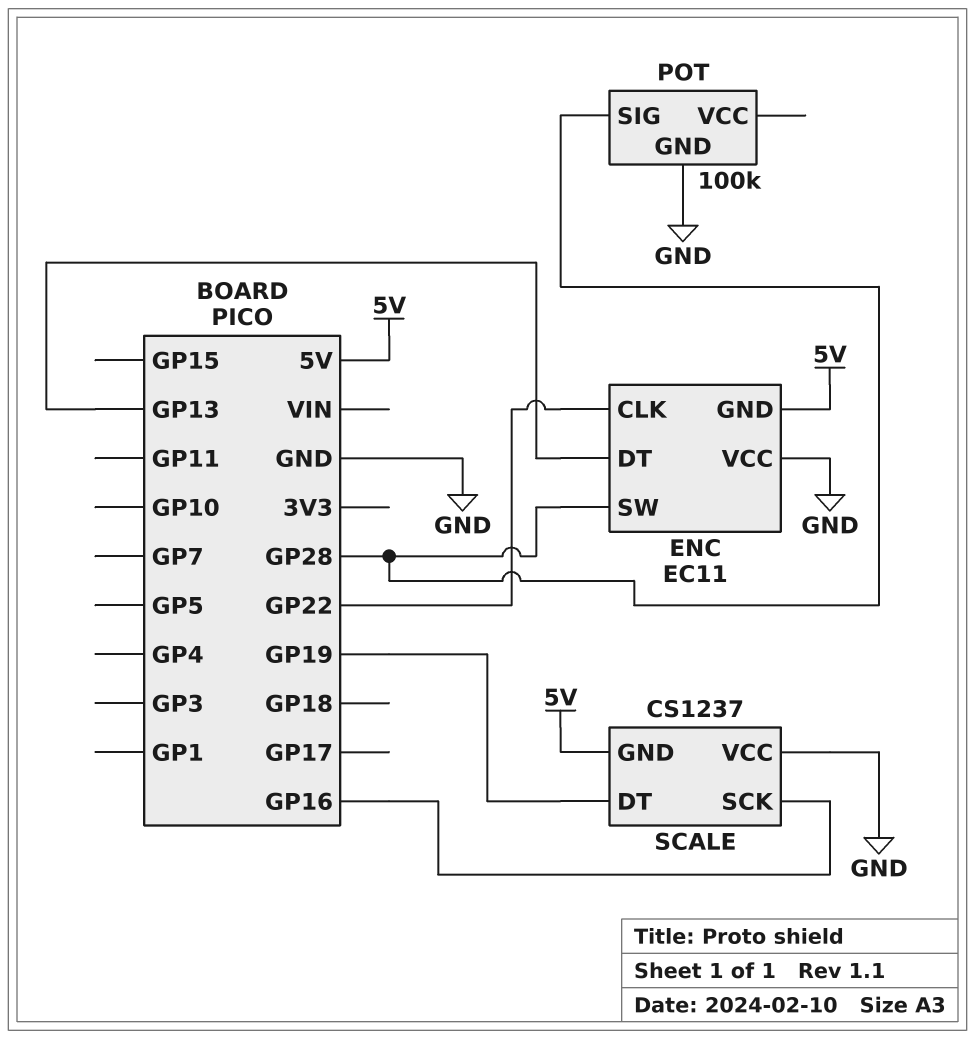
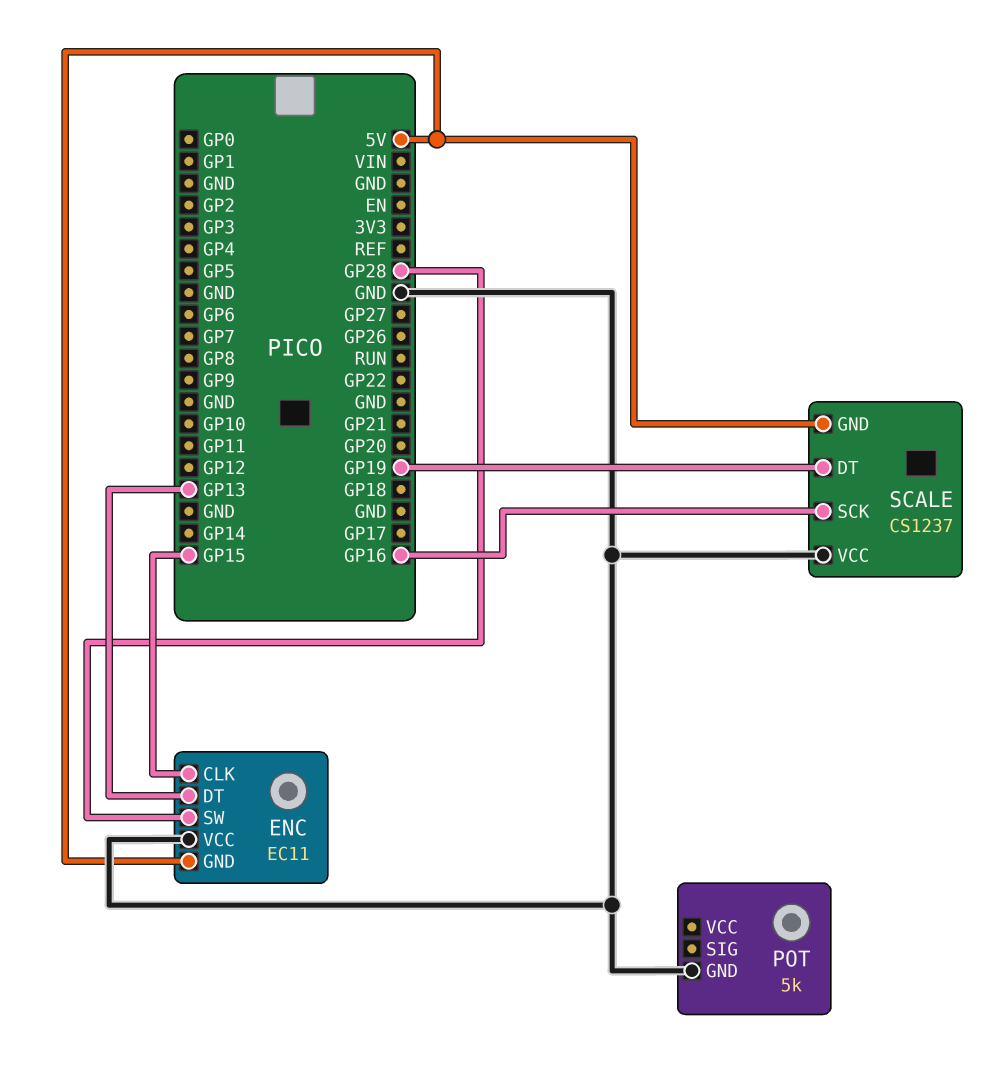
ENC pin CLK: GP22 -> GP15
POT: 100k -> 5k
POT pin SIG: GP28 -> none

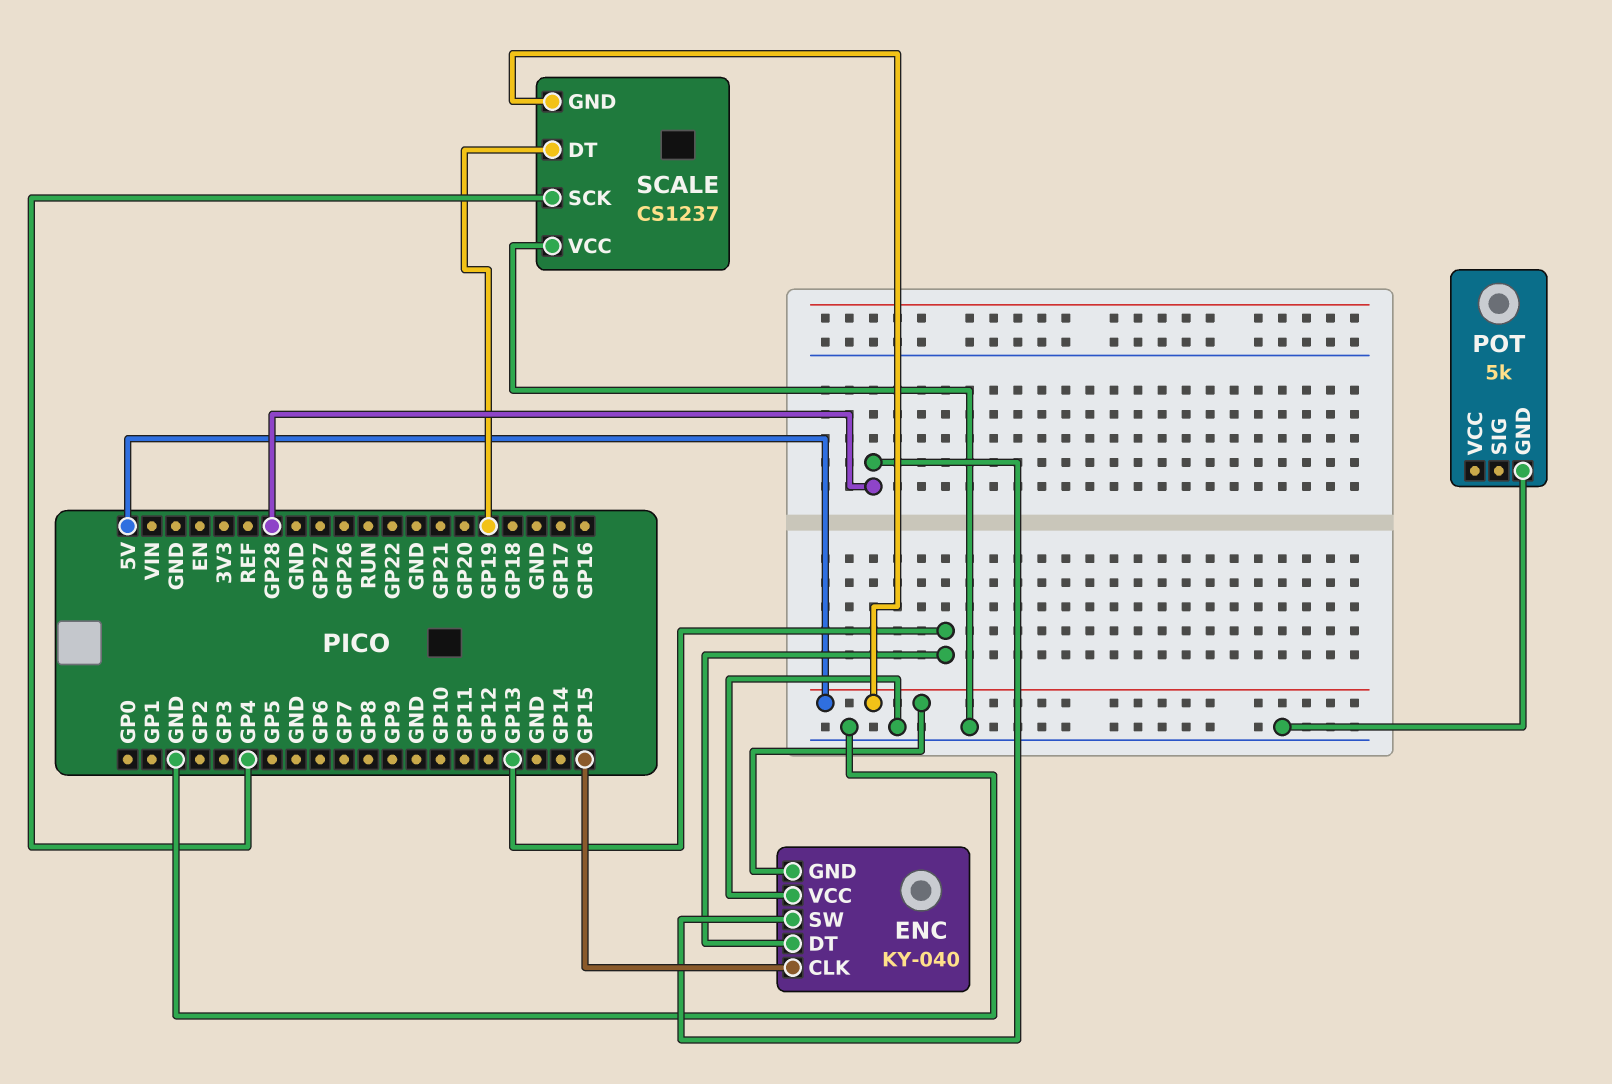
ENC: EC11 -> KY-040
SCALE pin SCK: GP16 -> GP4

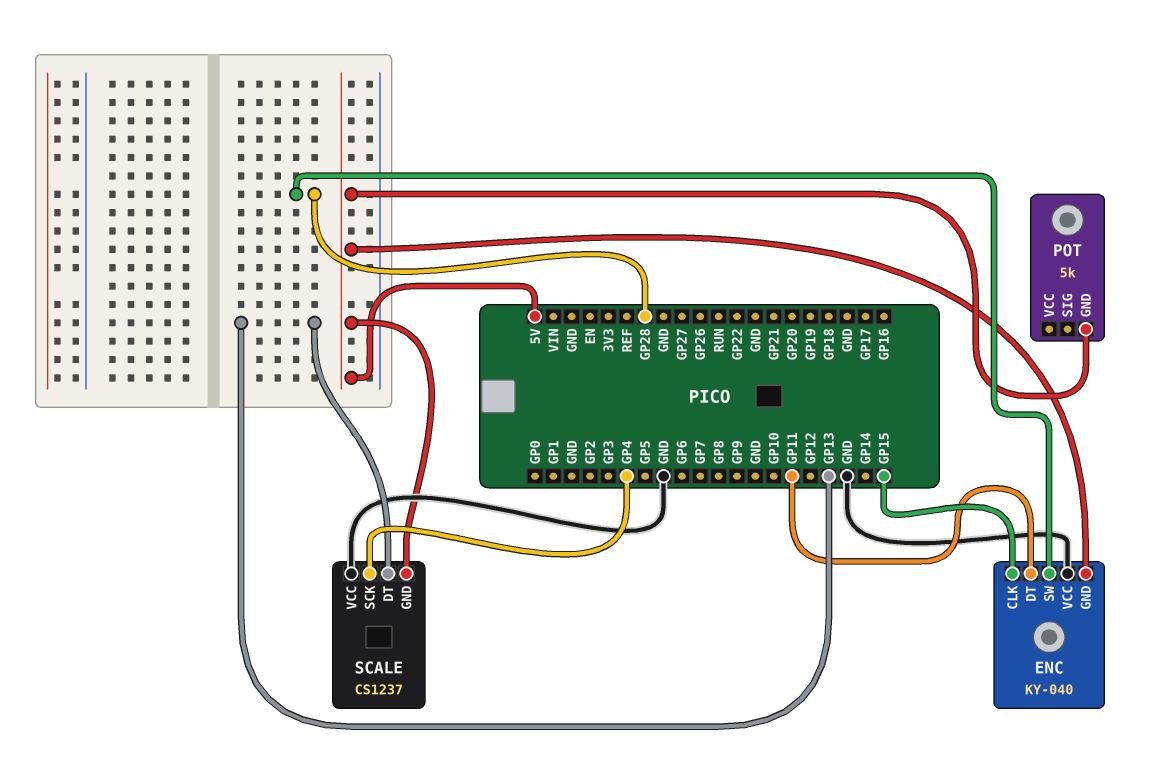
ENC pin DT: GP13 -> GP11
POT pin GND: GND -> 5V
SCALE pin DT: GP19 -> GP13

